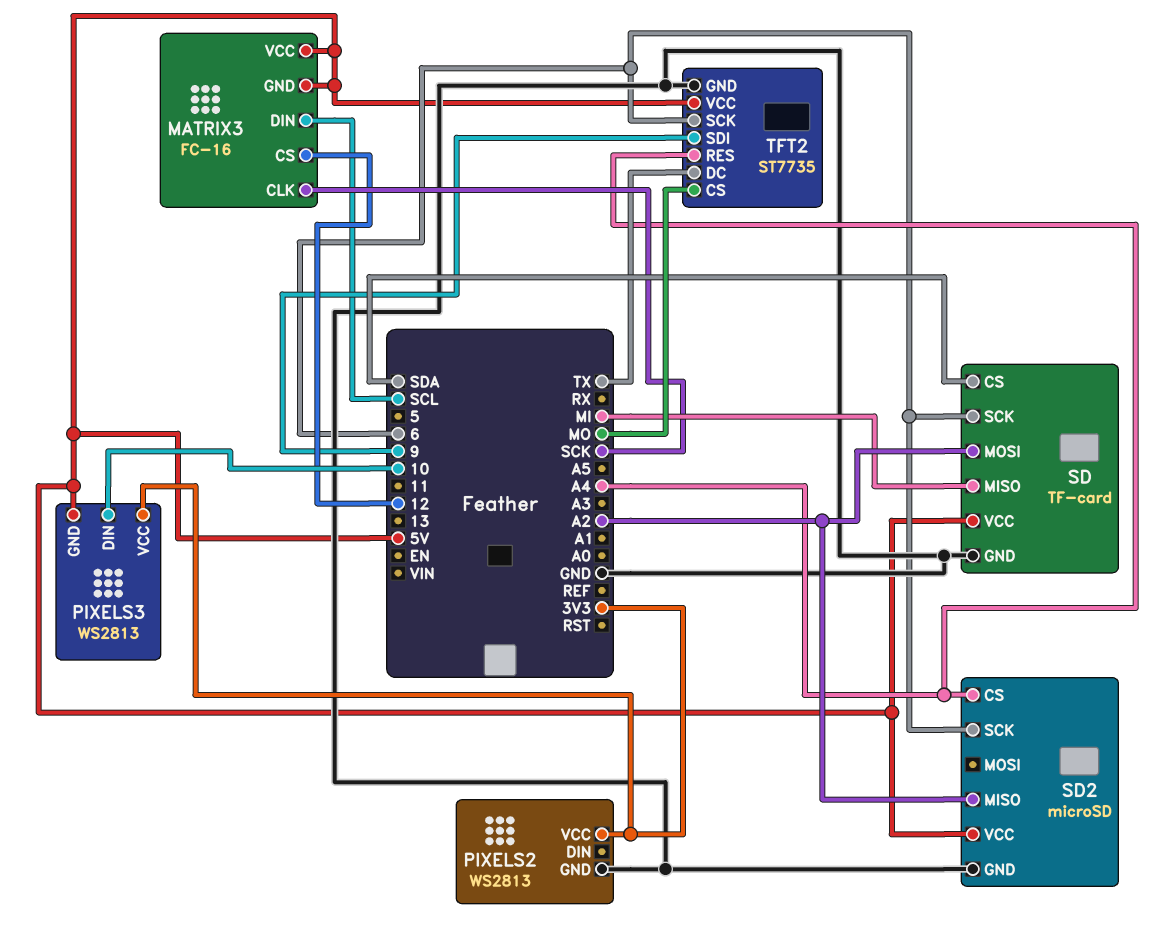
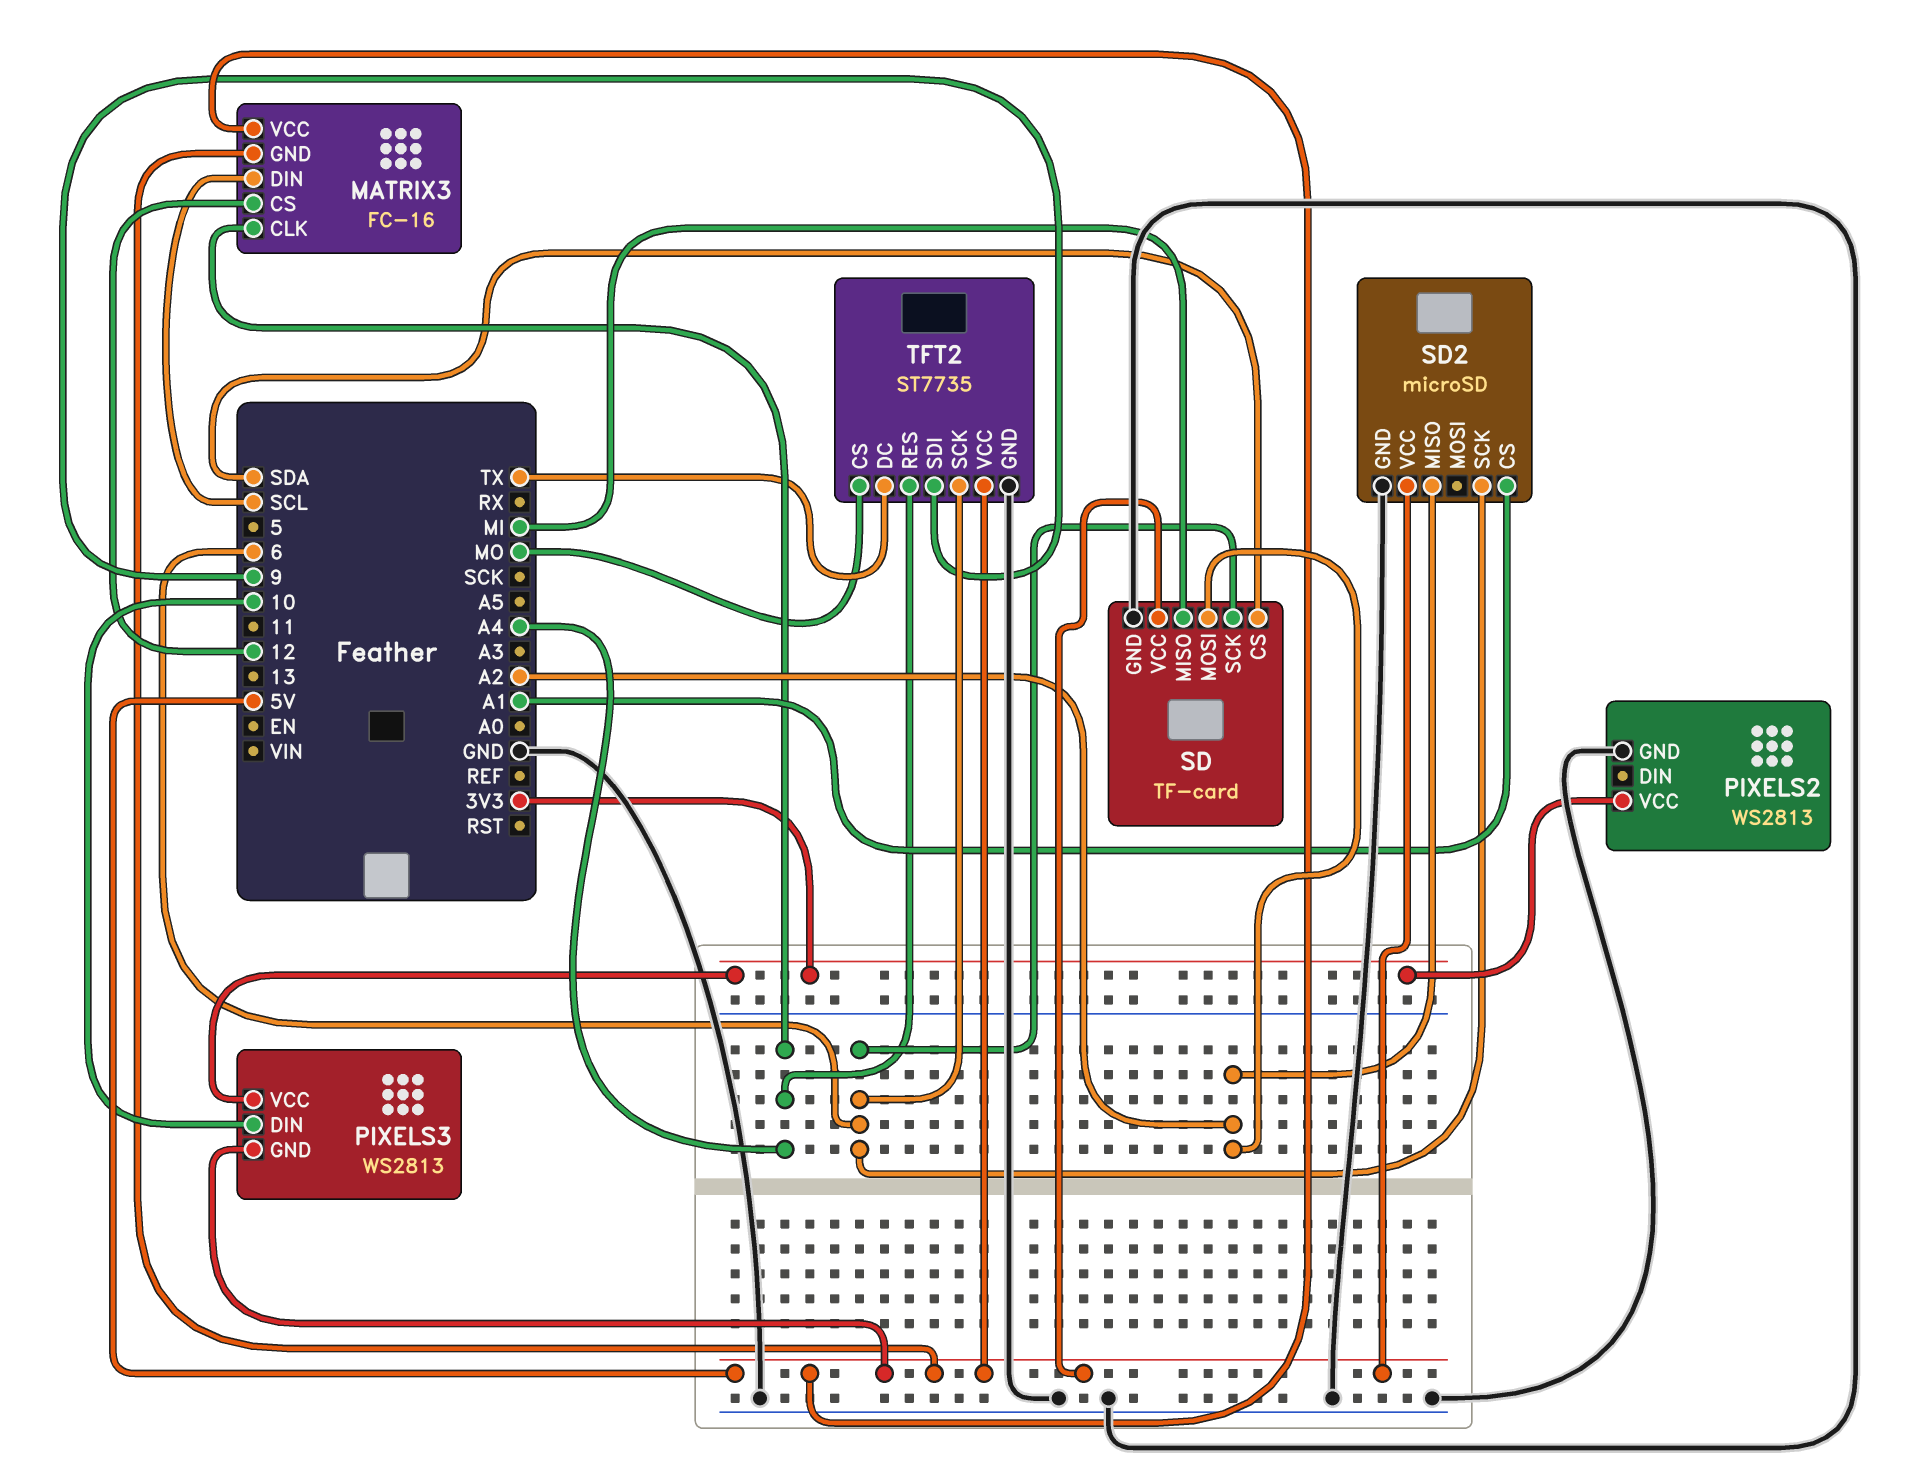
MATRIX3 pin CLK: SCK -> A4
SD2 pin CS: A4 -> A1

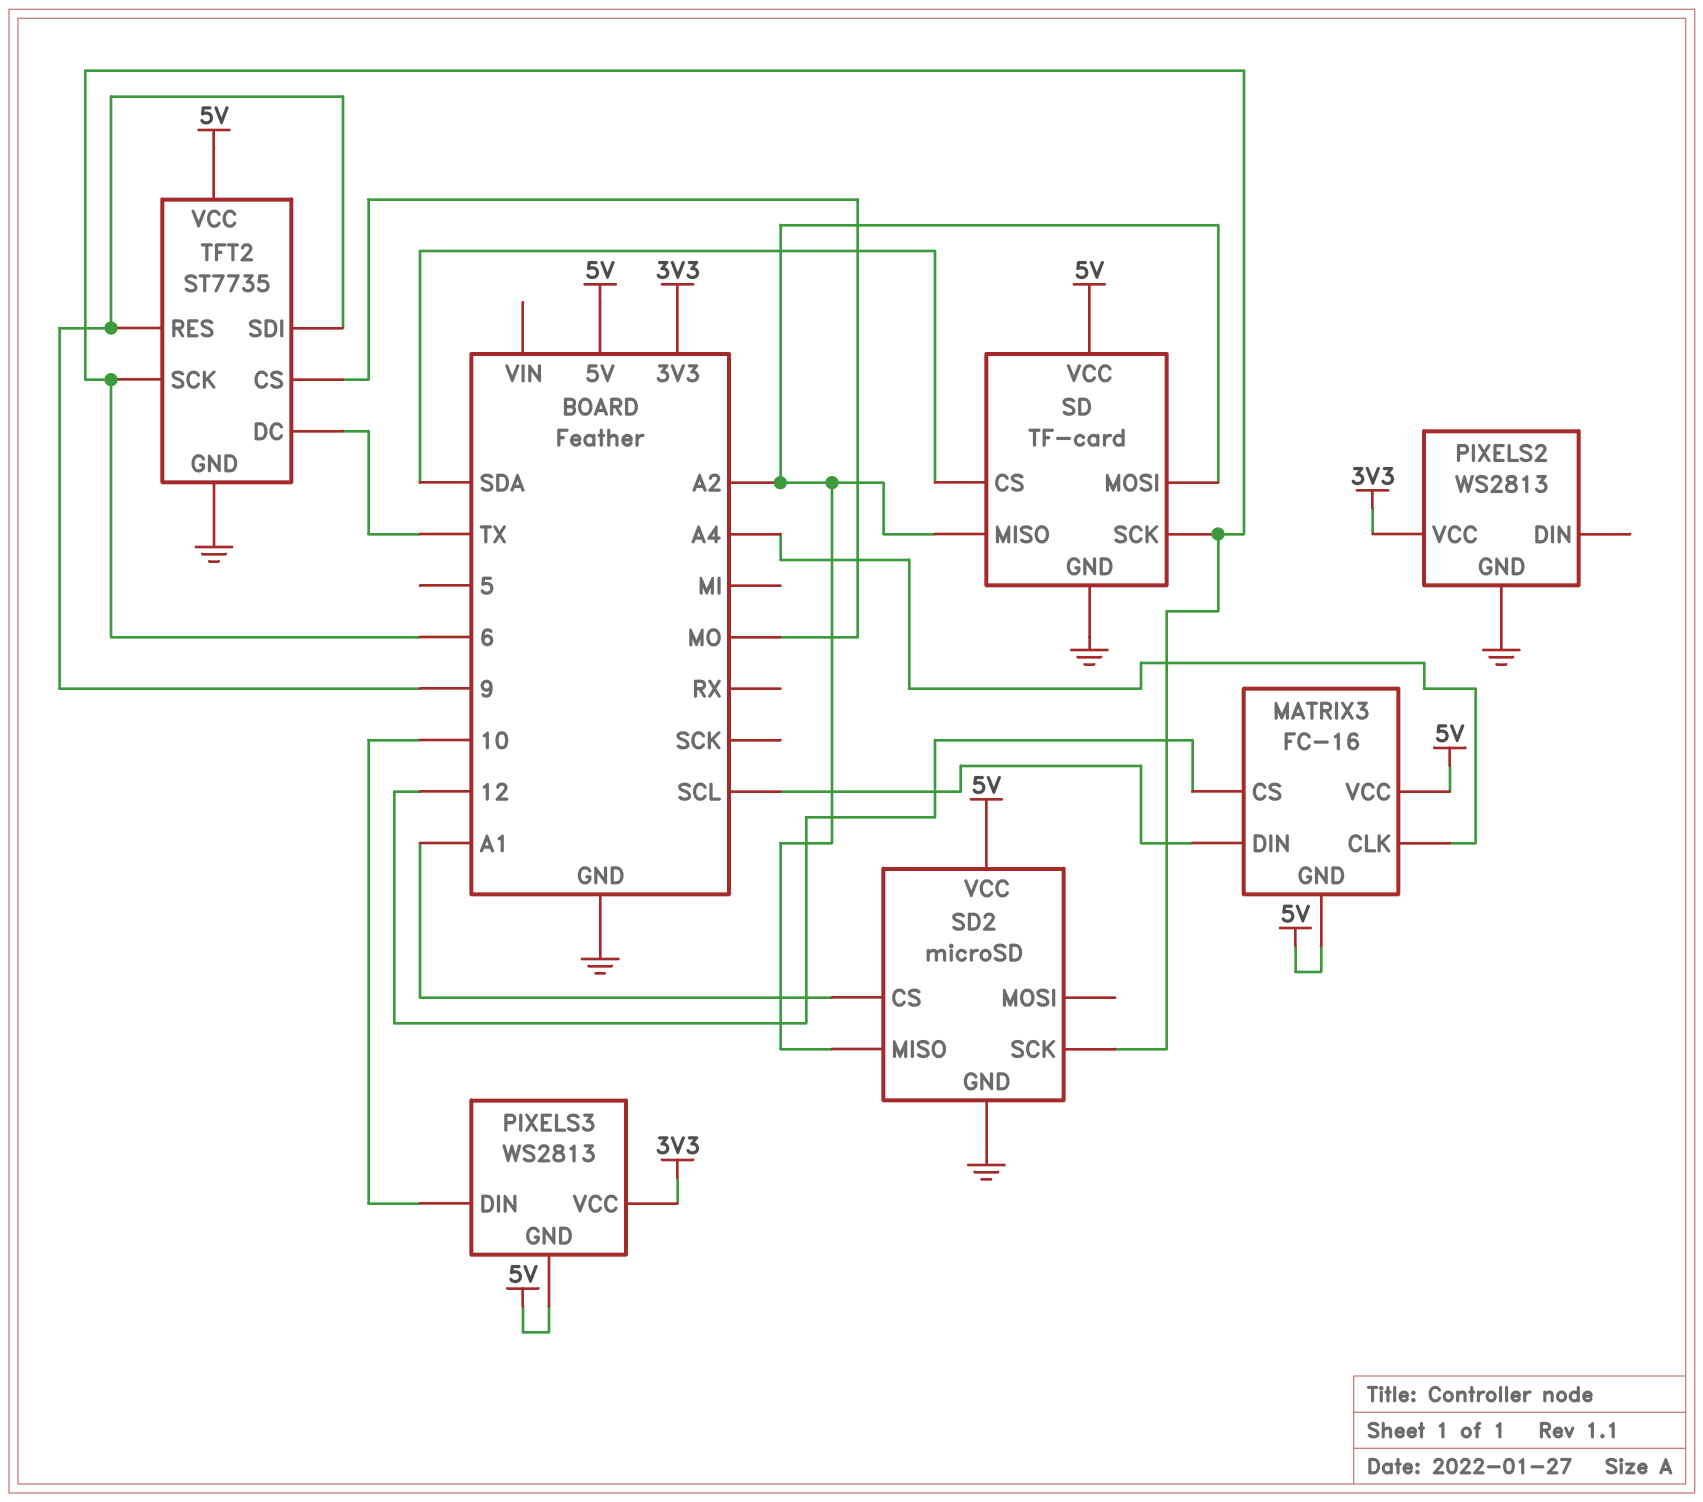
SD pin MISO: MI -> A2
TFT2 pin RES: A4 -> 9

